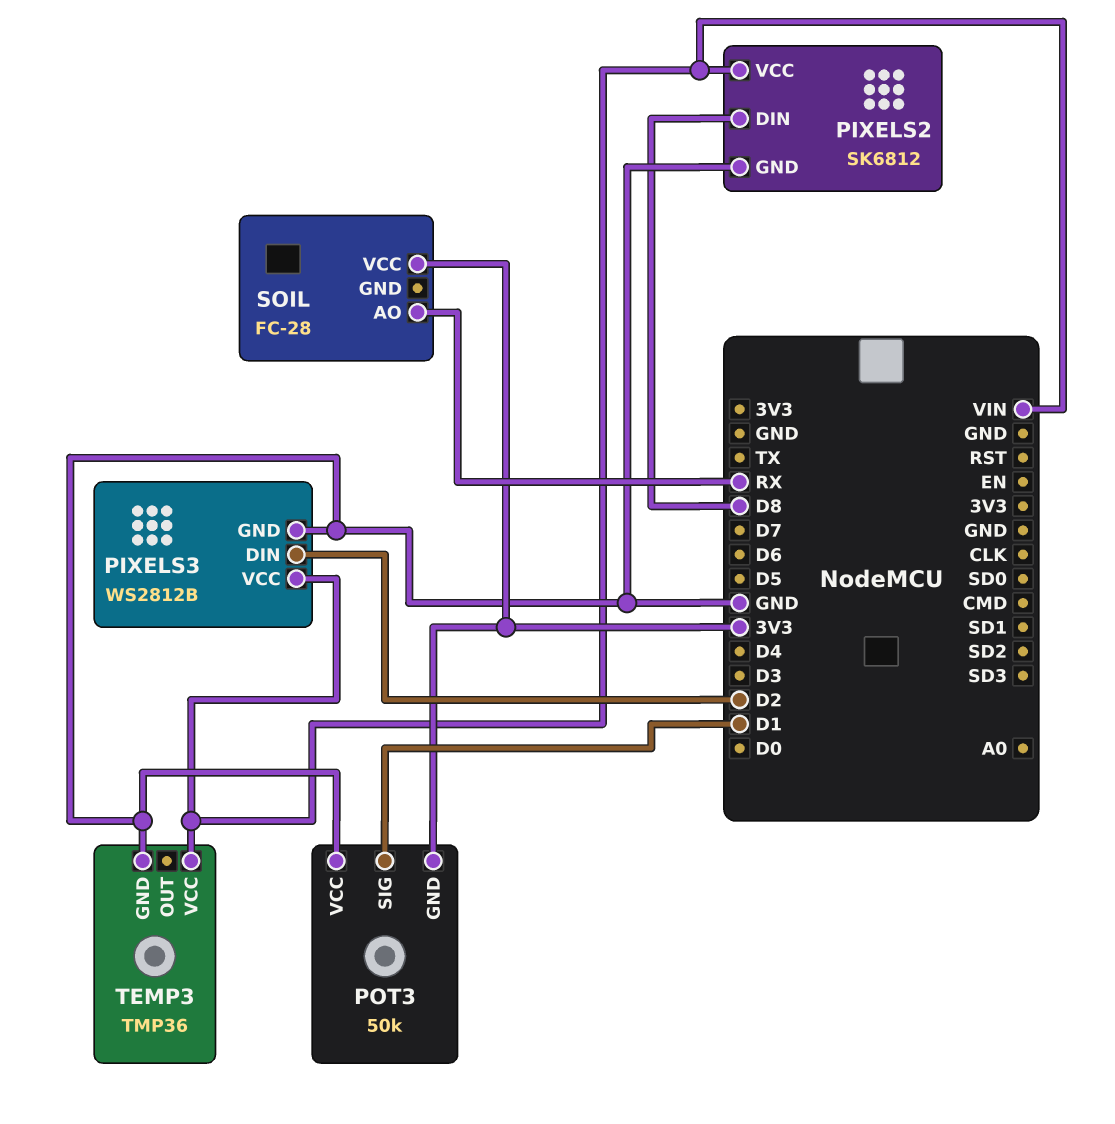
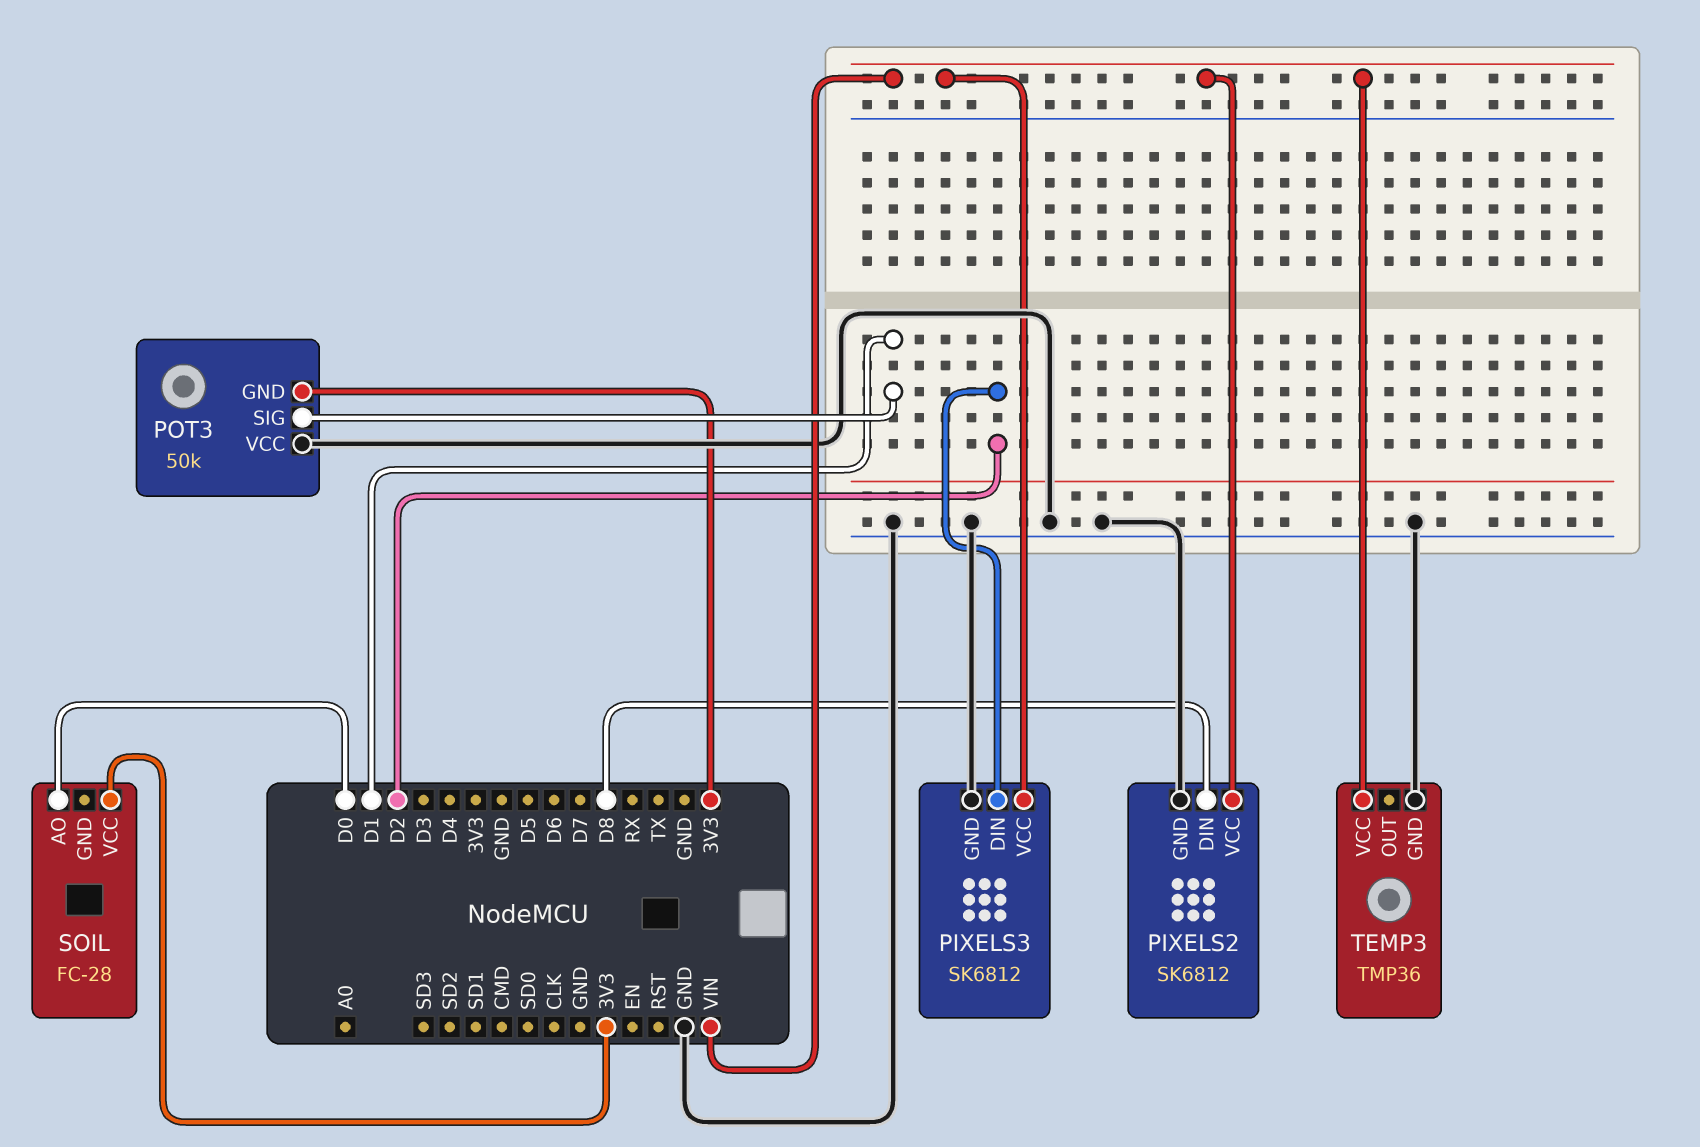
PIXELS3: WS2812B -> SK6812
SOIL pin AO: RX -> D0

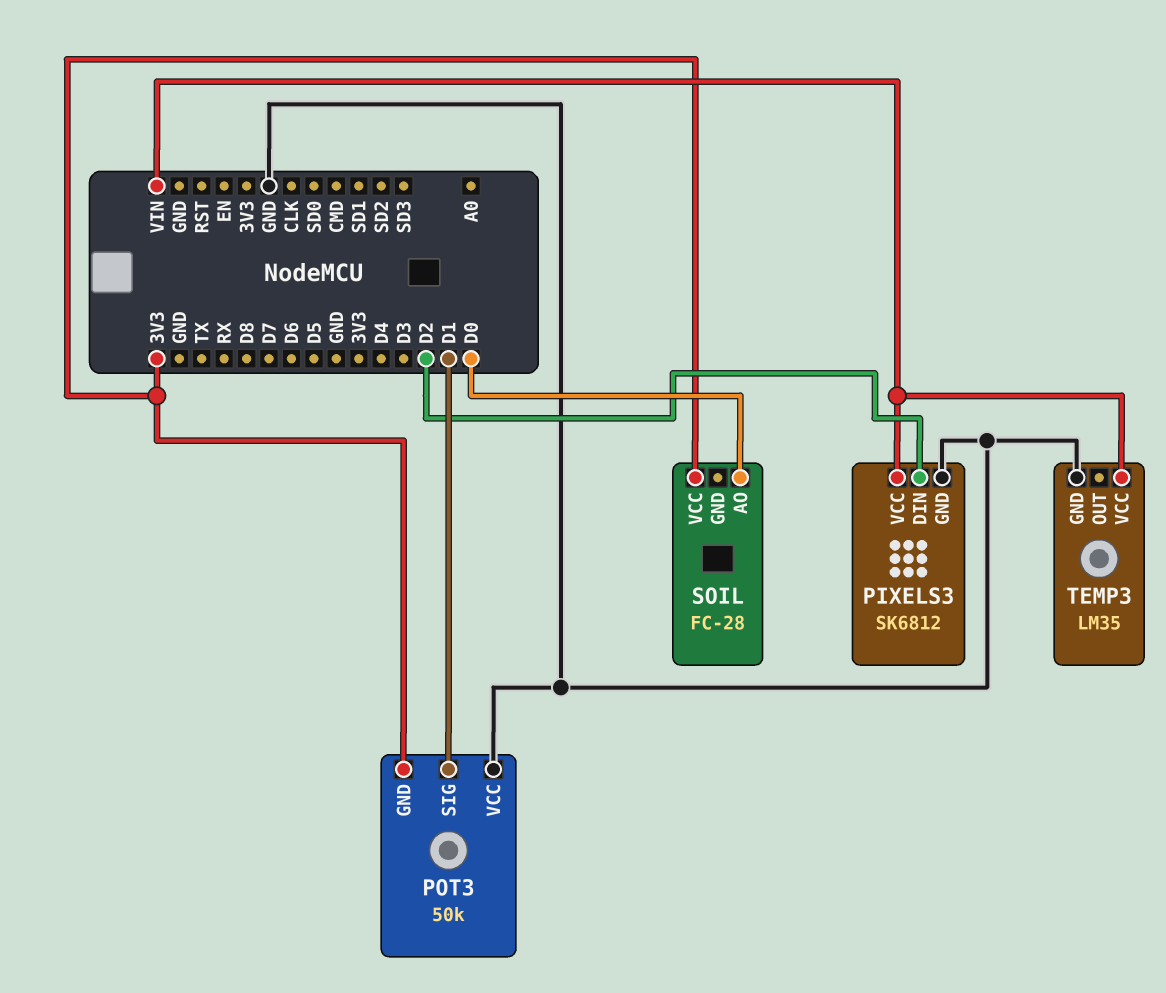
PIXELS2: SK6812 -> none
PIXELS2 pin DIN: D8 -> none
PIXELS2 pin GND: GND -> none
PIXELS2 pin VCC: VIN -> none
TEMP3: TMP36 -> LM35

